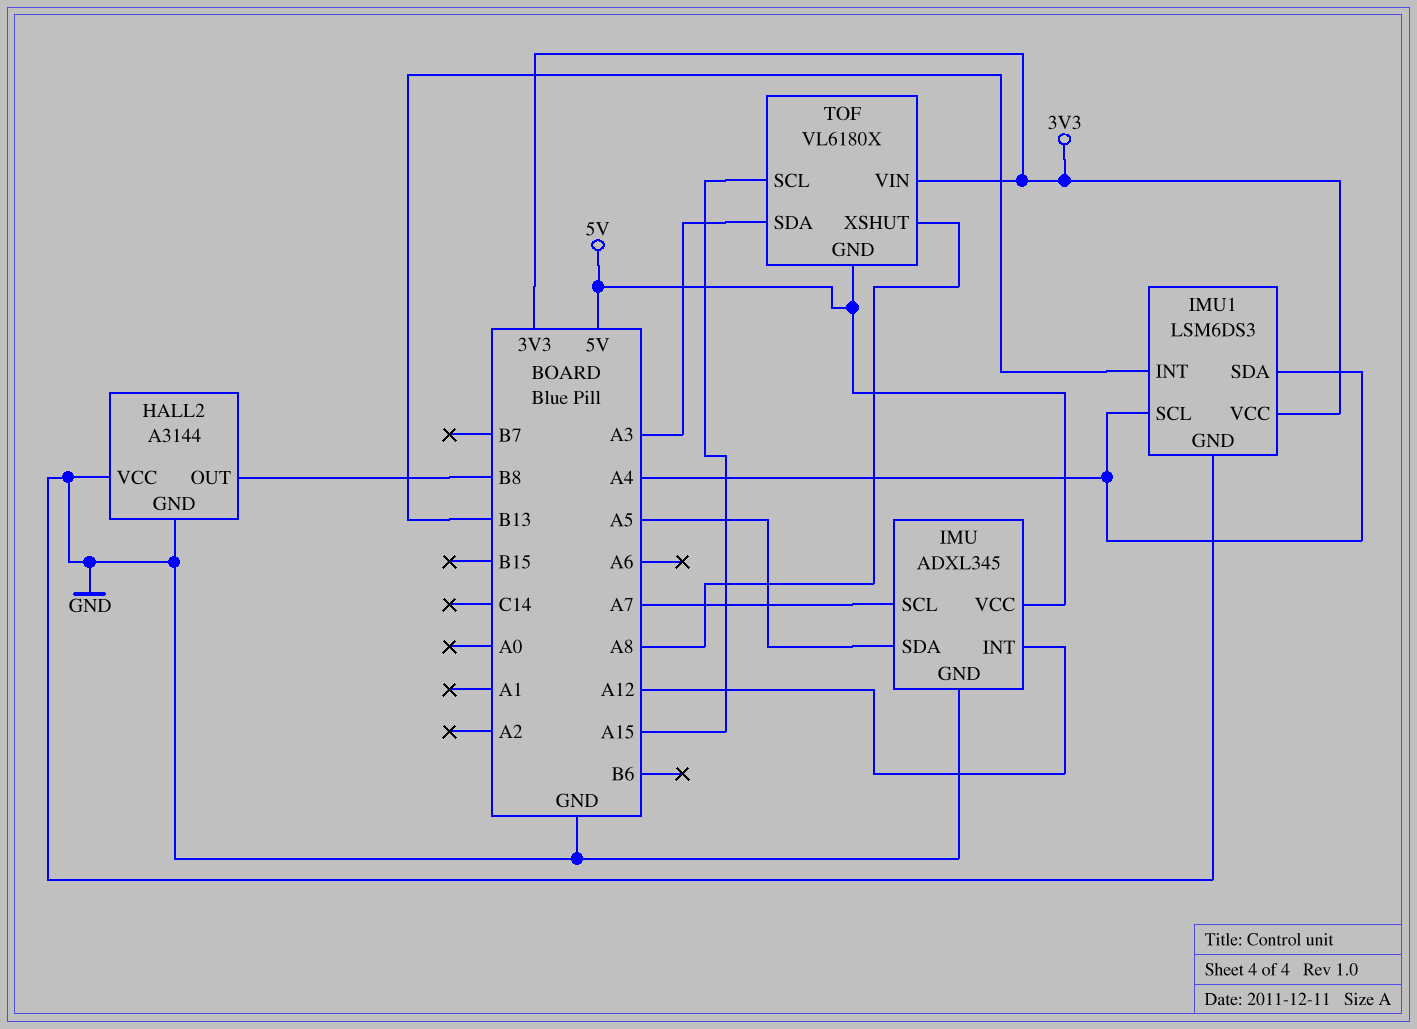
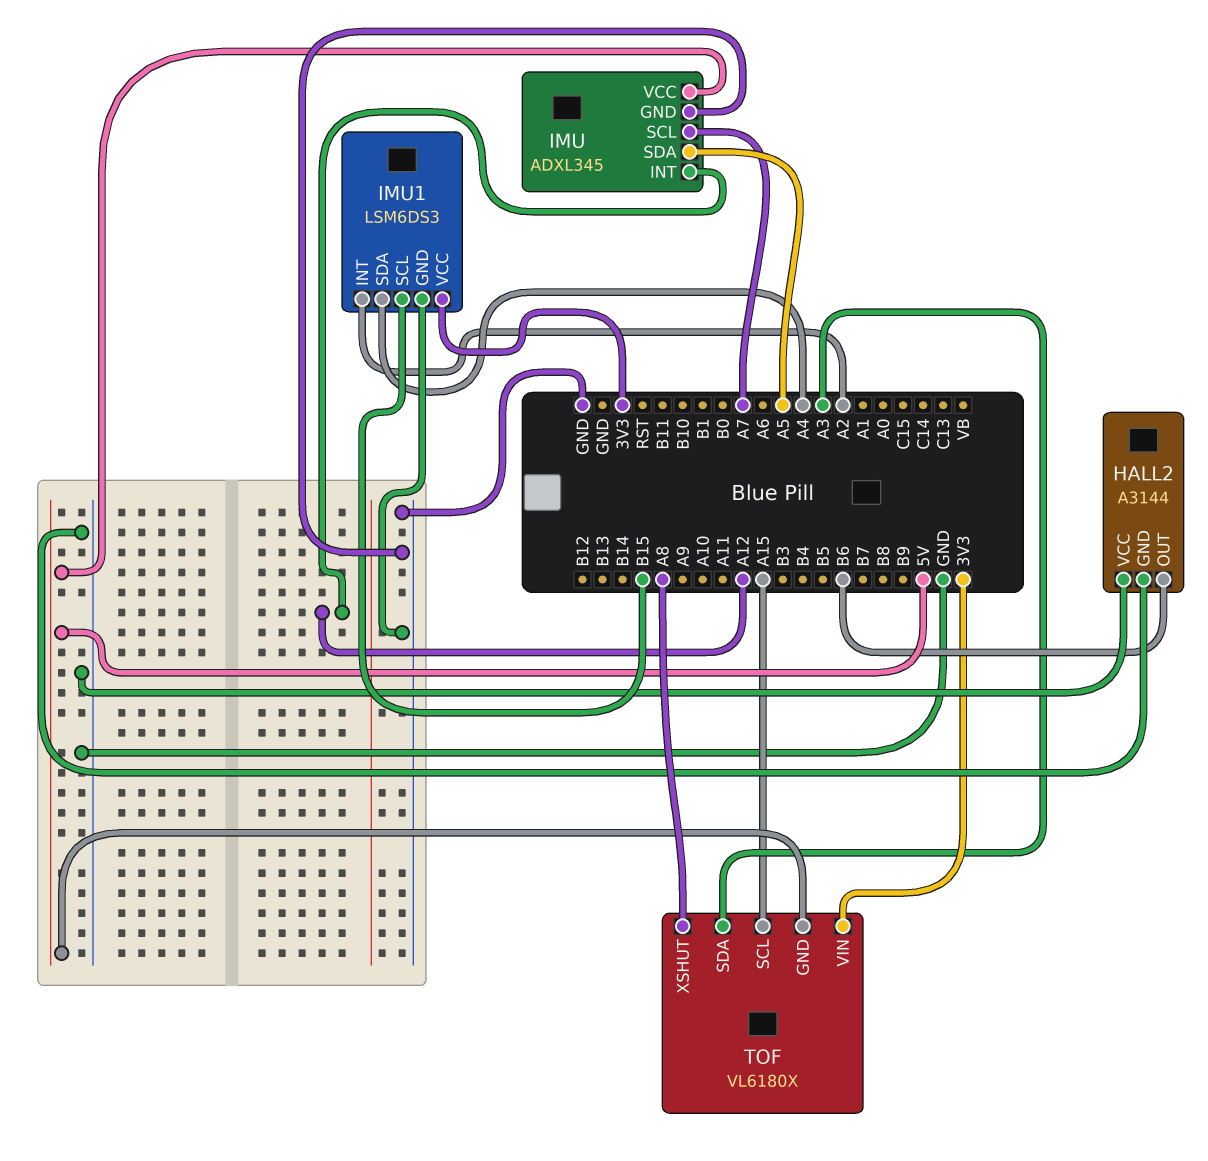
HALL2 pin OUT: B8 -> B6
IMU1 pin INT: B13 -> A2
IMU1 pin SCL: A4 -> B15

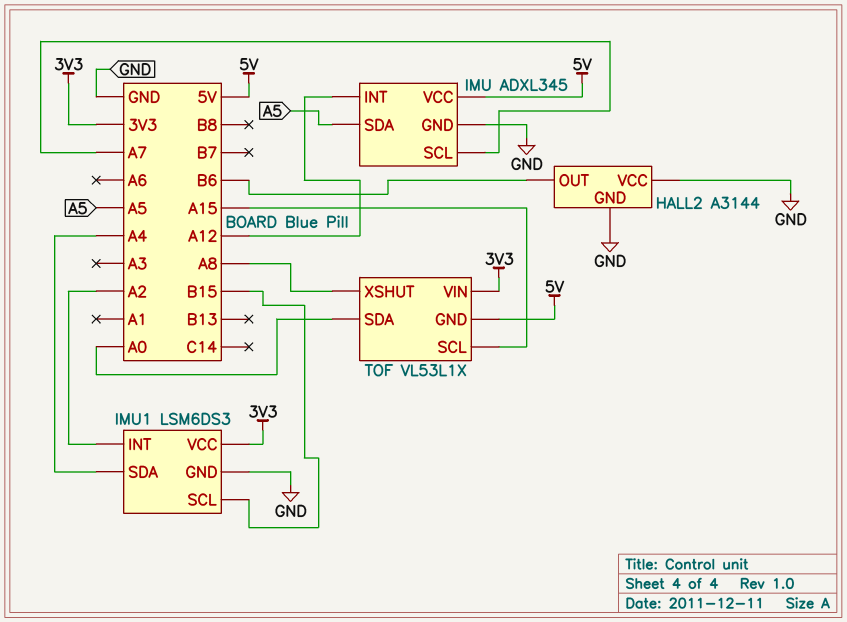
TOF: VL6180X -> VL53L1X
TOF pin SDA: A3 -> A0

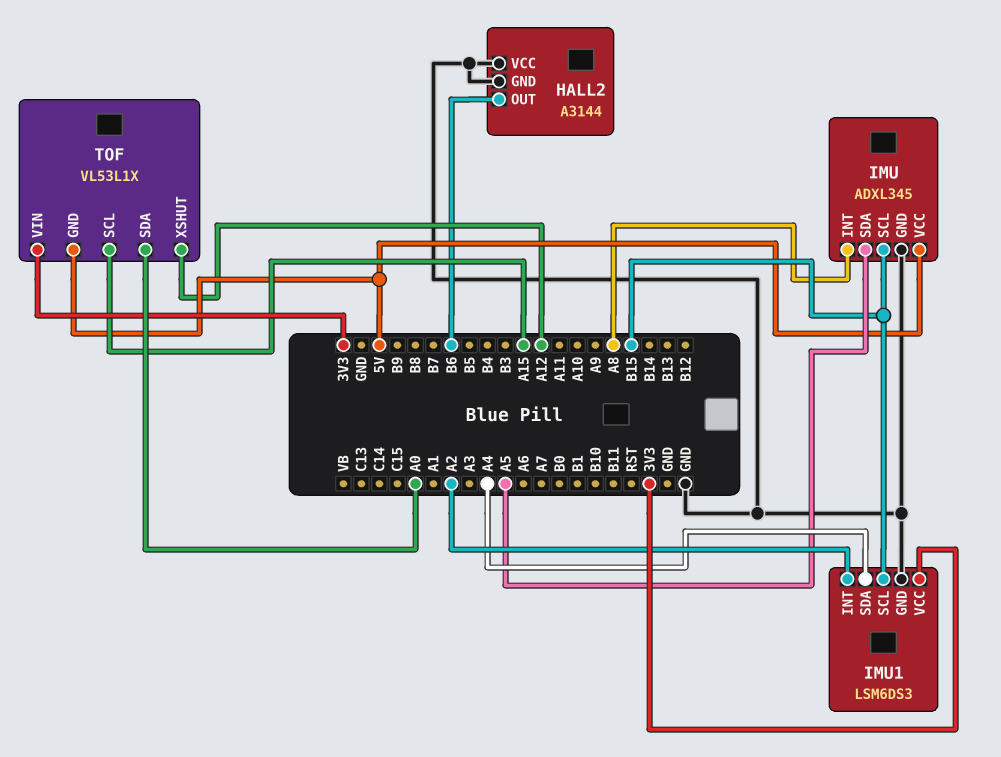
IMU pin INT: A12 -> A8
IMU pin SCL: A7 -> B15
TOF pin XSHUT: A8 -> A12

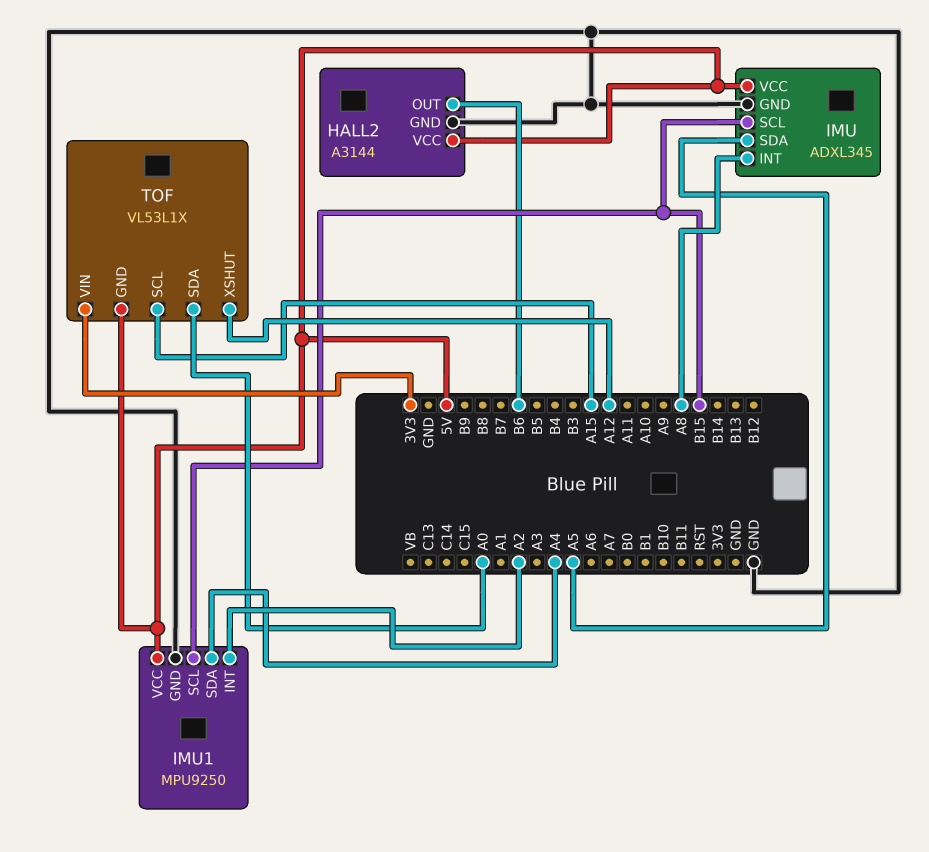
HALL2 pin VCC: GND -> 5V
IMU1: LSM6DS3 -> MPU9250
IMU1 pin VCC: 3V3 -> 5V

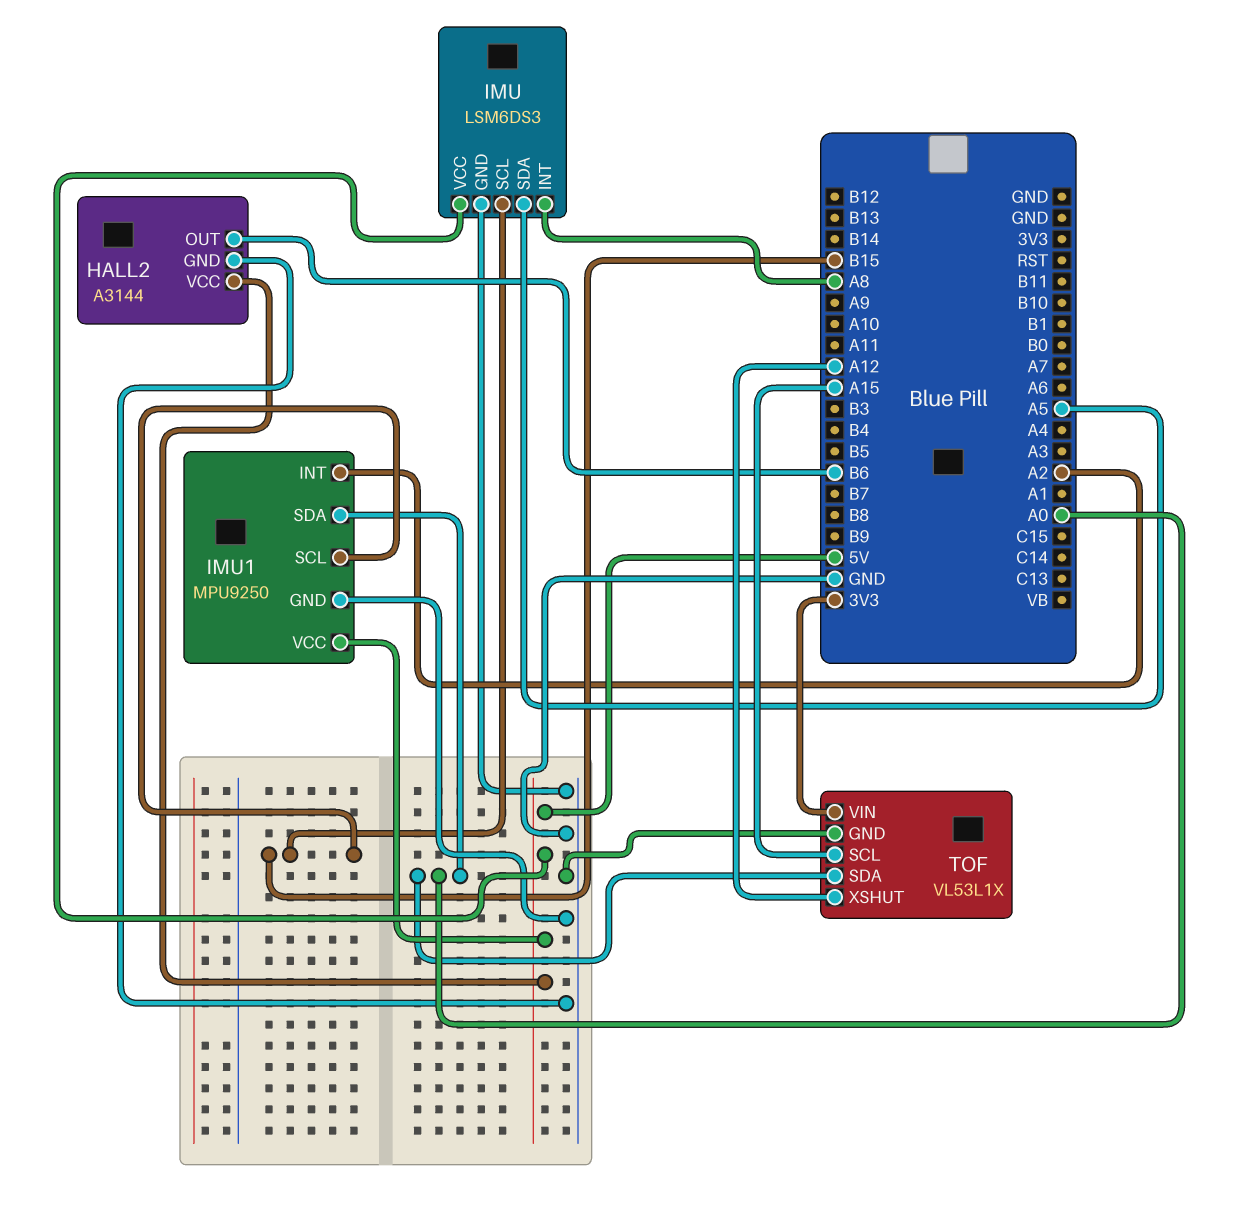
IMU: ADXL345 -> LSM6DS3
IMU1 pin SDA: A4 -> A0
TOF pin GND: 5V -> GND

